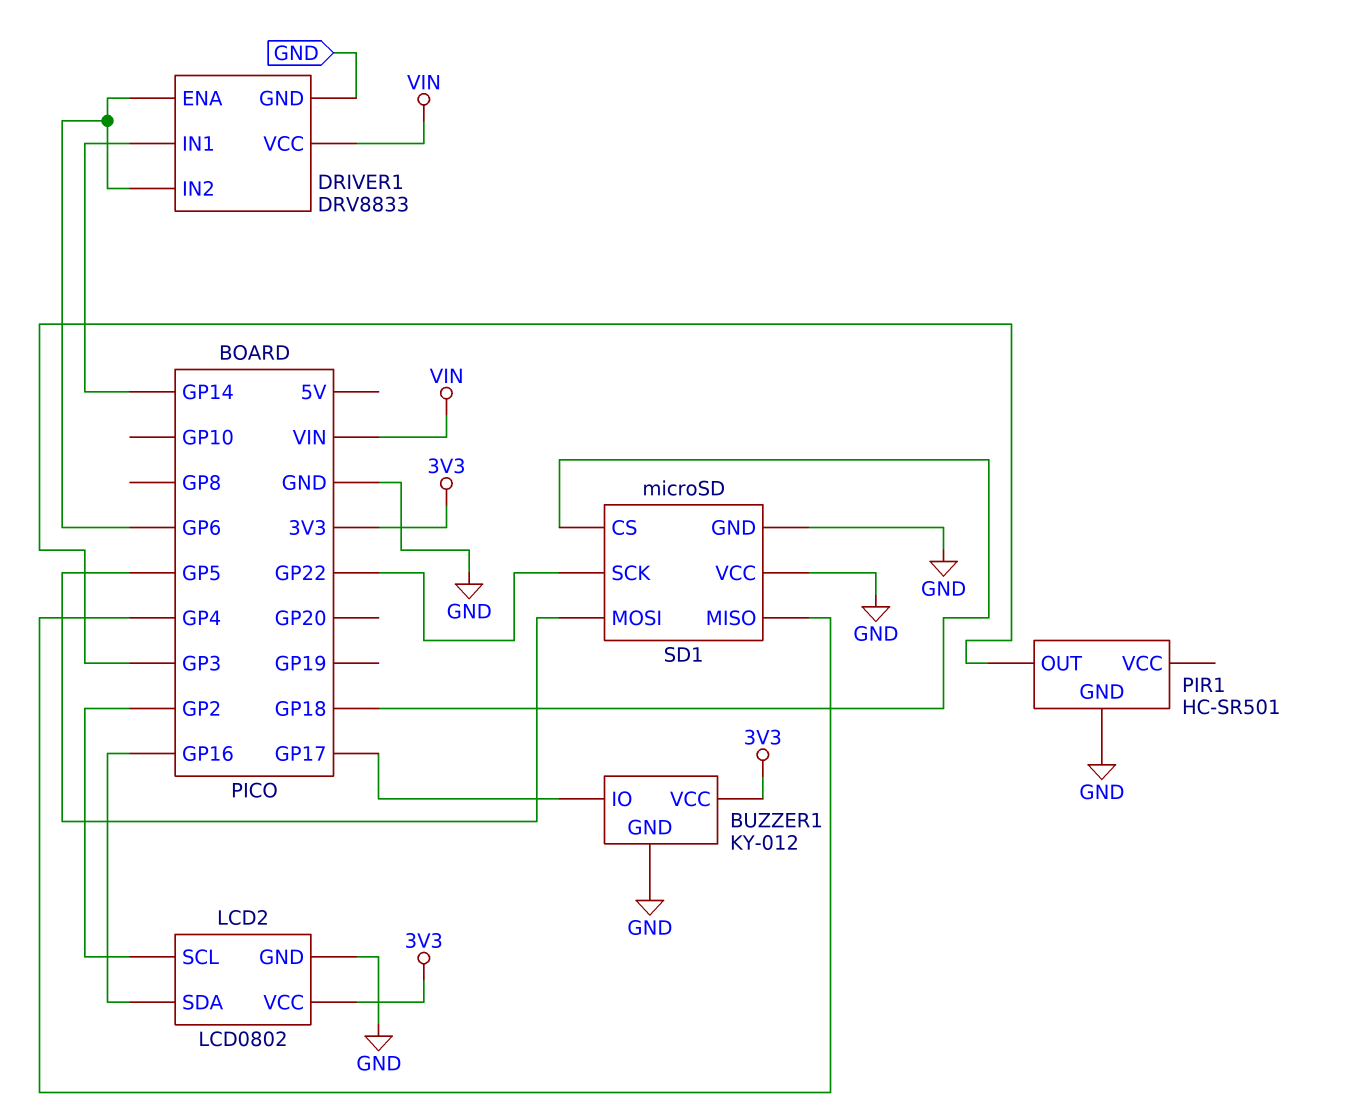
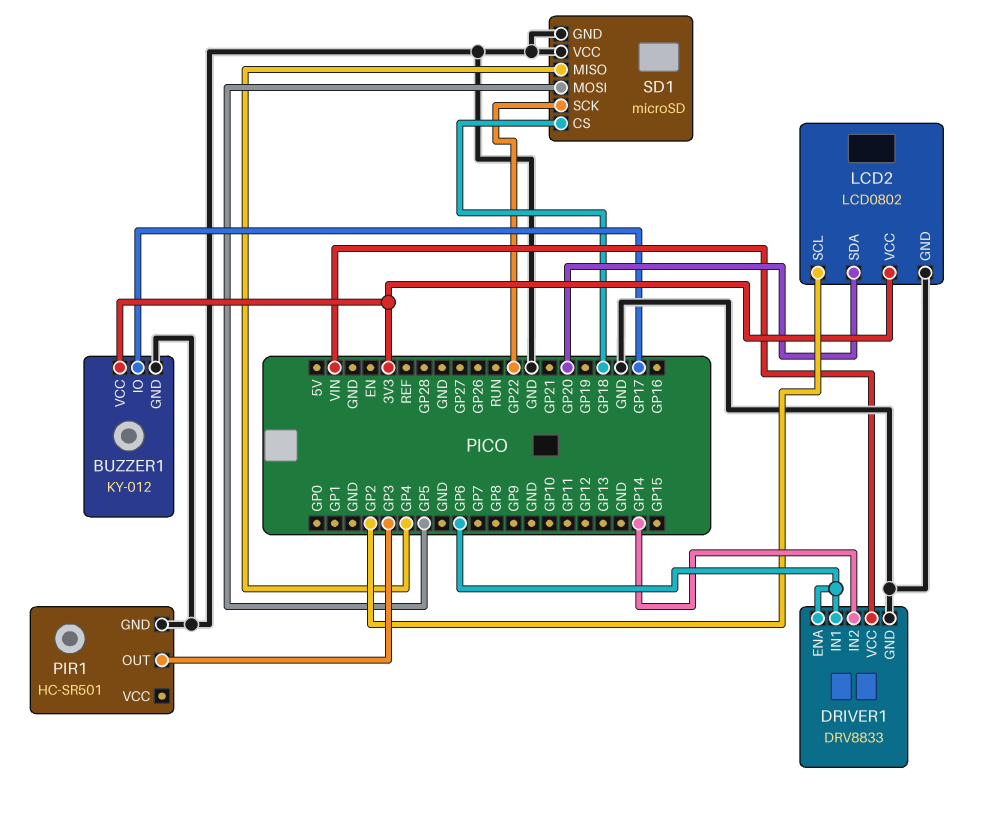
DRIVER1 pin IN1: GP14 -> GP6
DRIVER1 pin IN2: GP6 -> GP14
LCD2 pin SDA: GP16 -> GP20

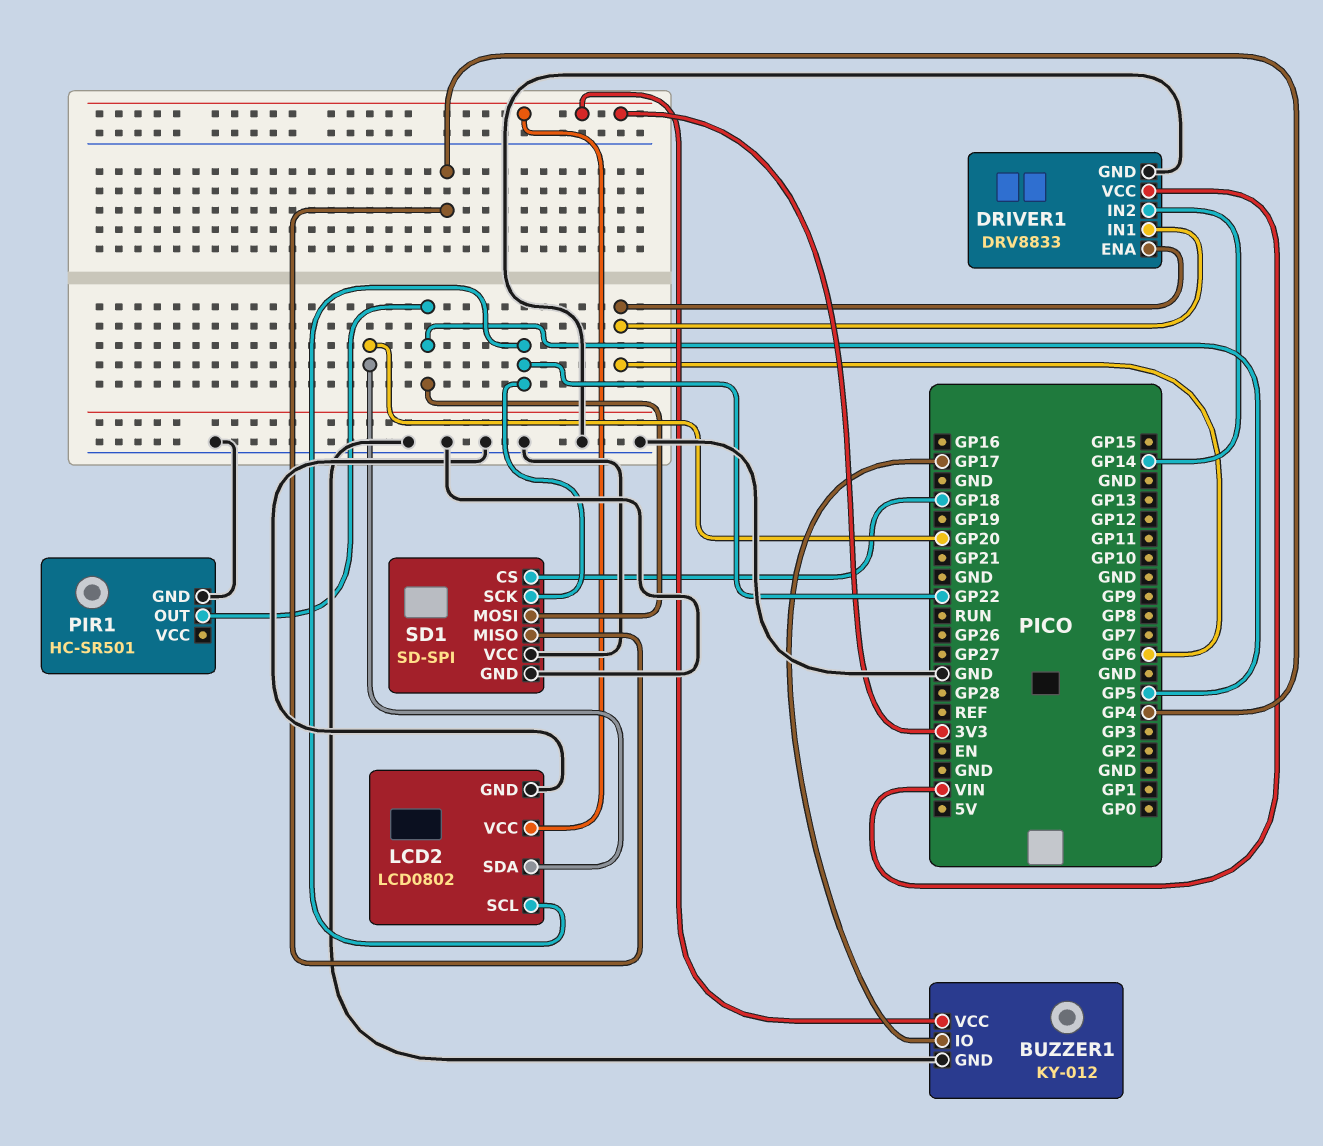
LCD2 pin SCL: GP2 -> GP22
PIR1 pin OUT: GP3 -> GP5
SD1: microSD -> SD-SPI

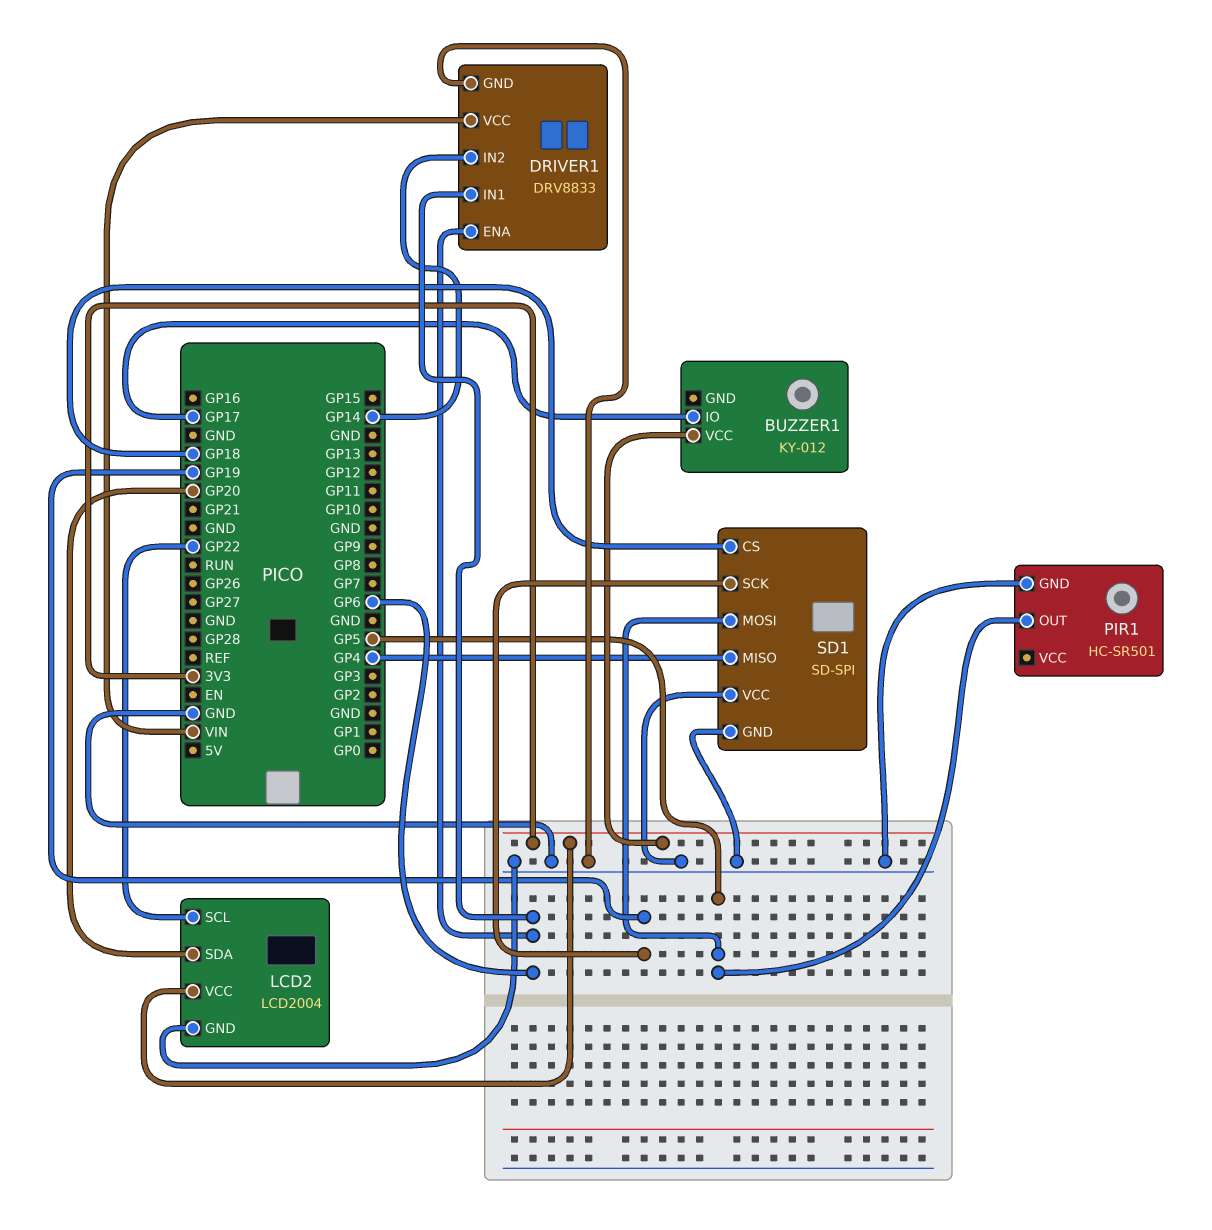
BUZZER1 pin GND: GND -> none
LCD2: LCD0802 -> LCD2004
SD1 pin SCK: GP22 -> GP19

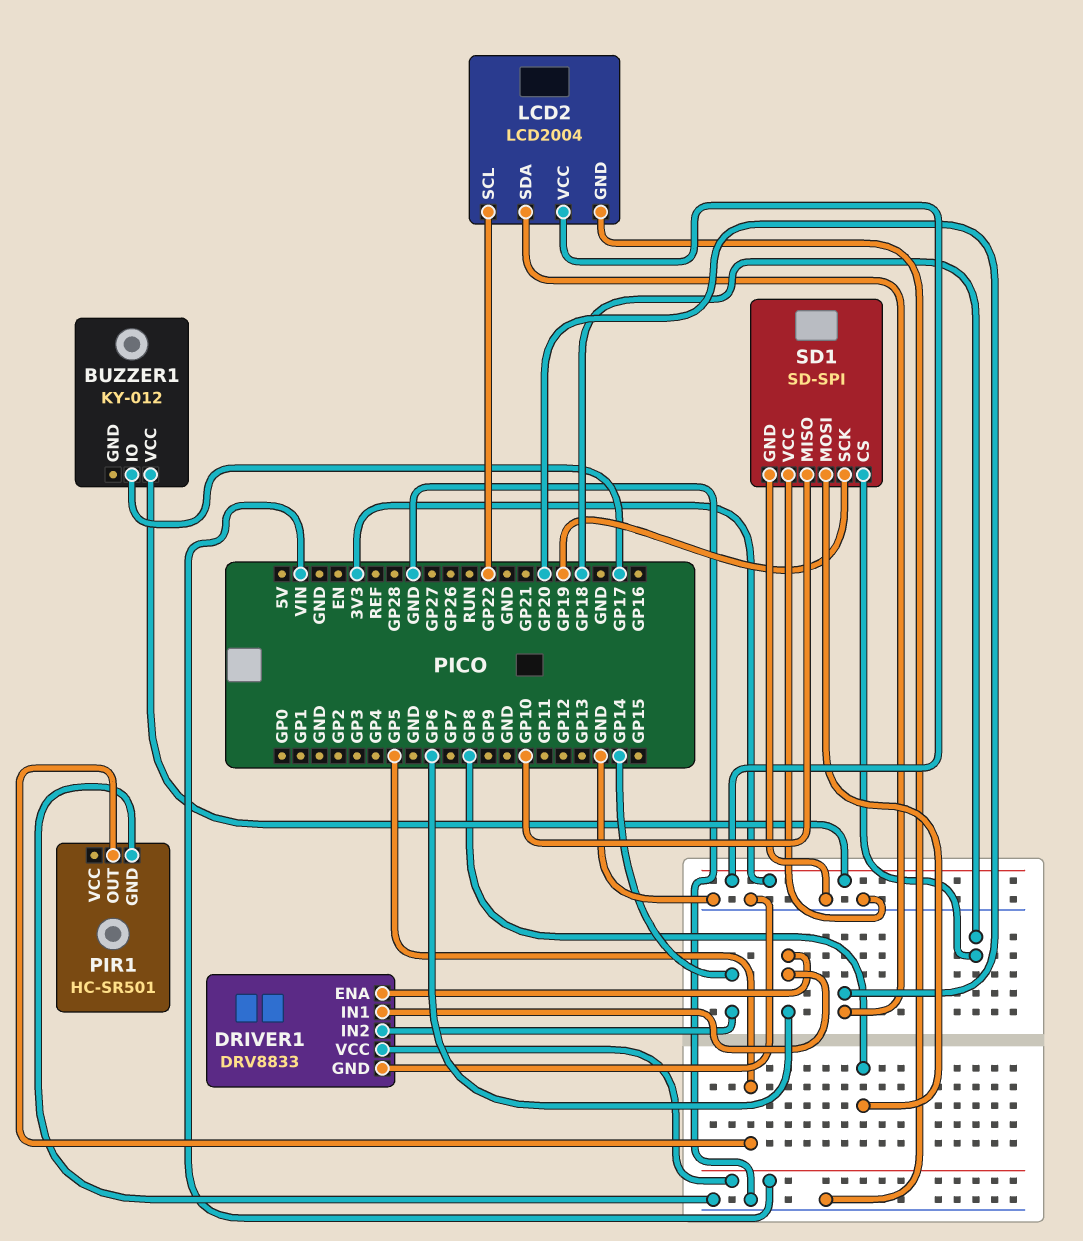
SD1 pin MISO: GP4 -> GP10
SD1 pin MOSI: GP5 -> GP8

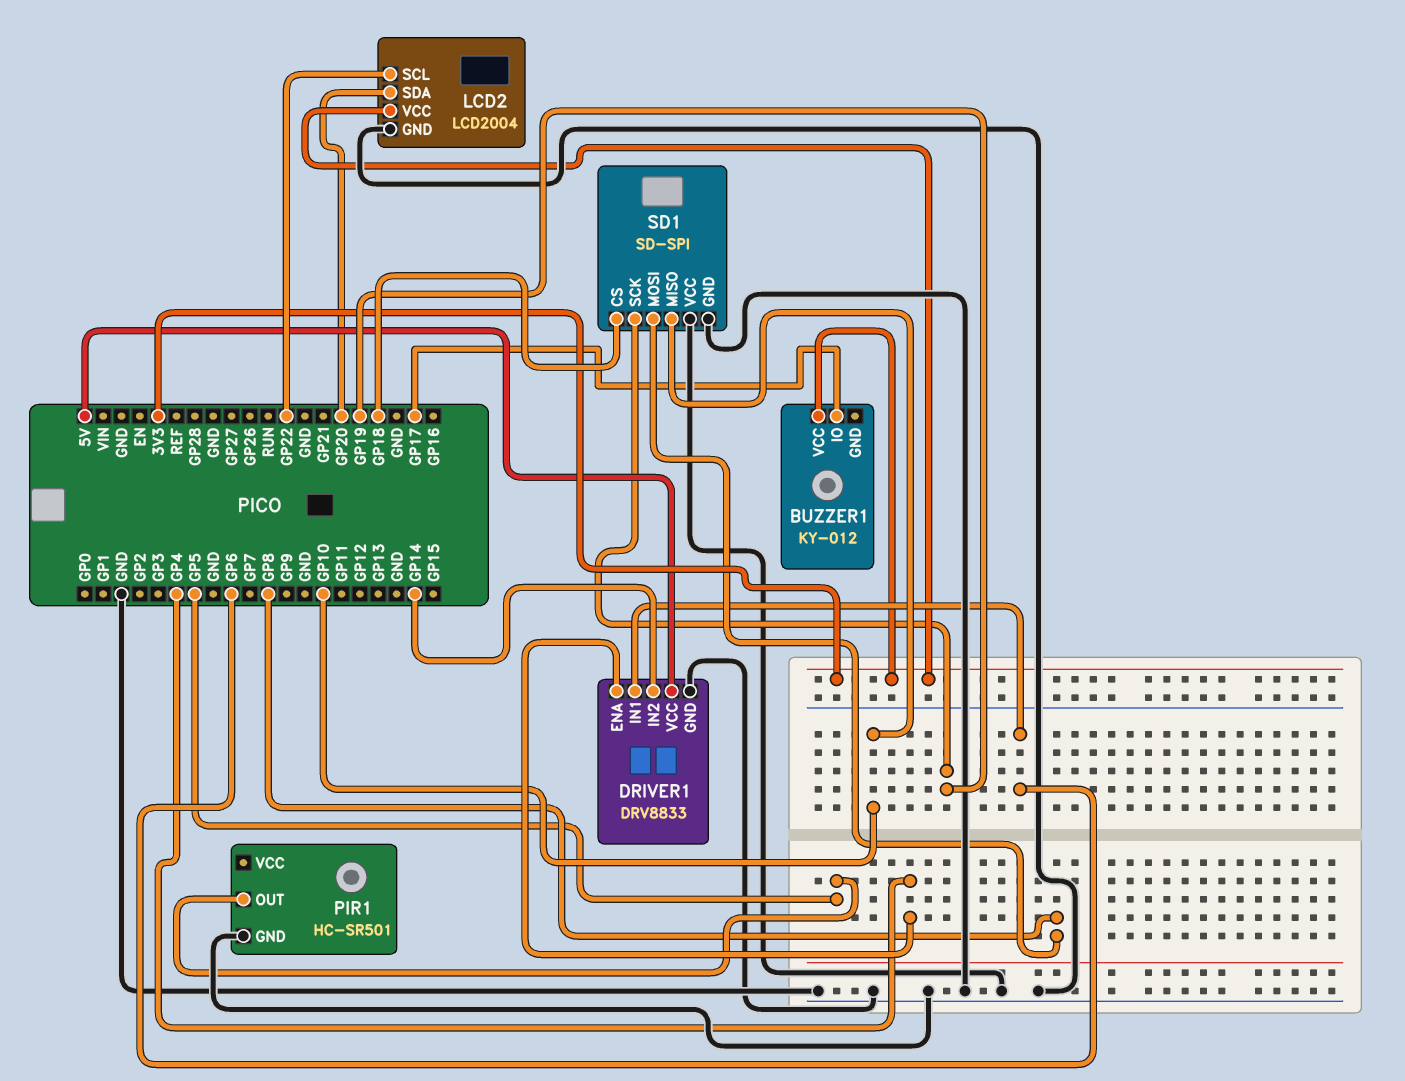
DRIVER1 pin ENA: GP6 -> GP4
DRIVER1 pin VCC: VIN -> 5V

